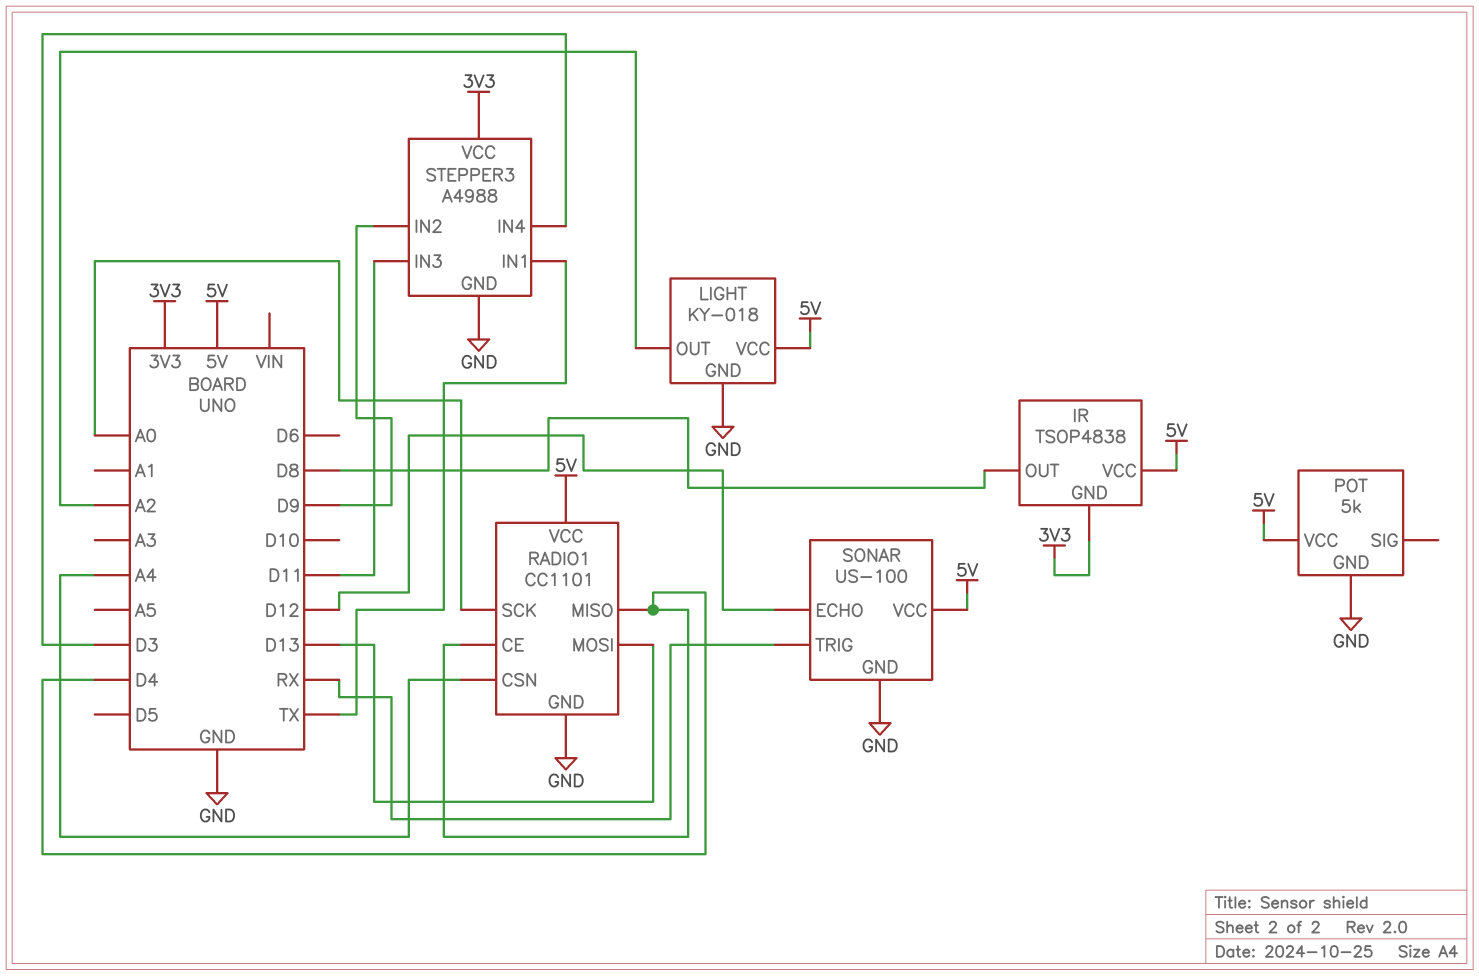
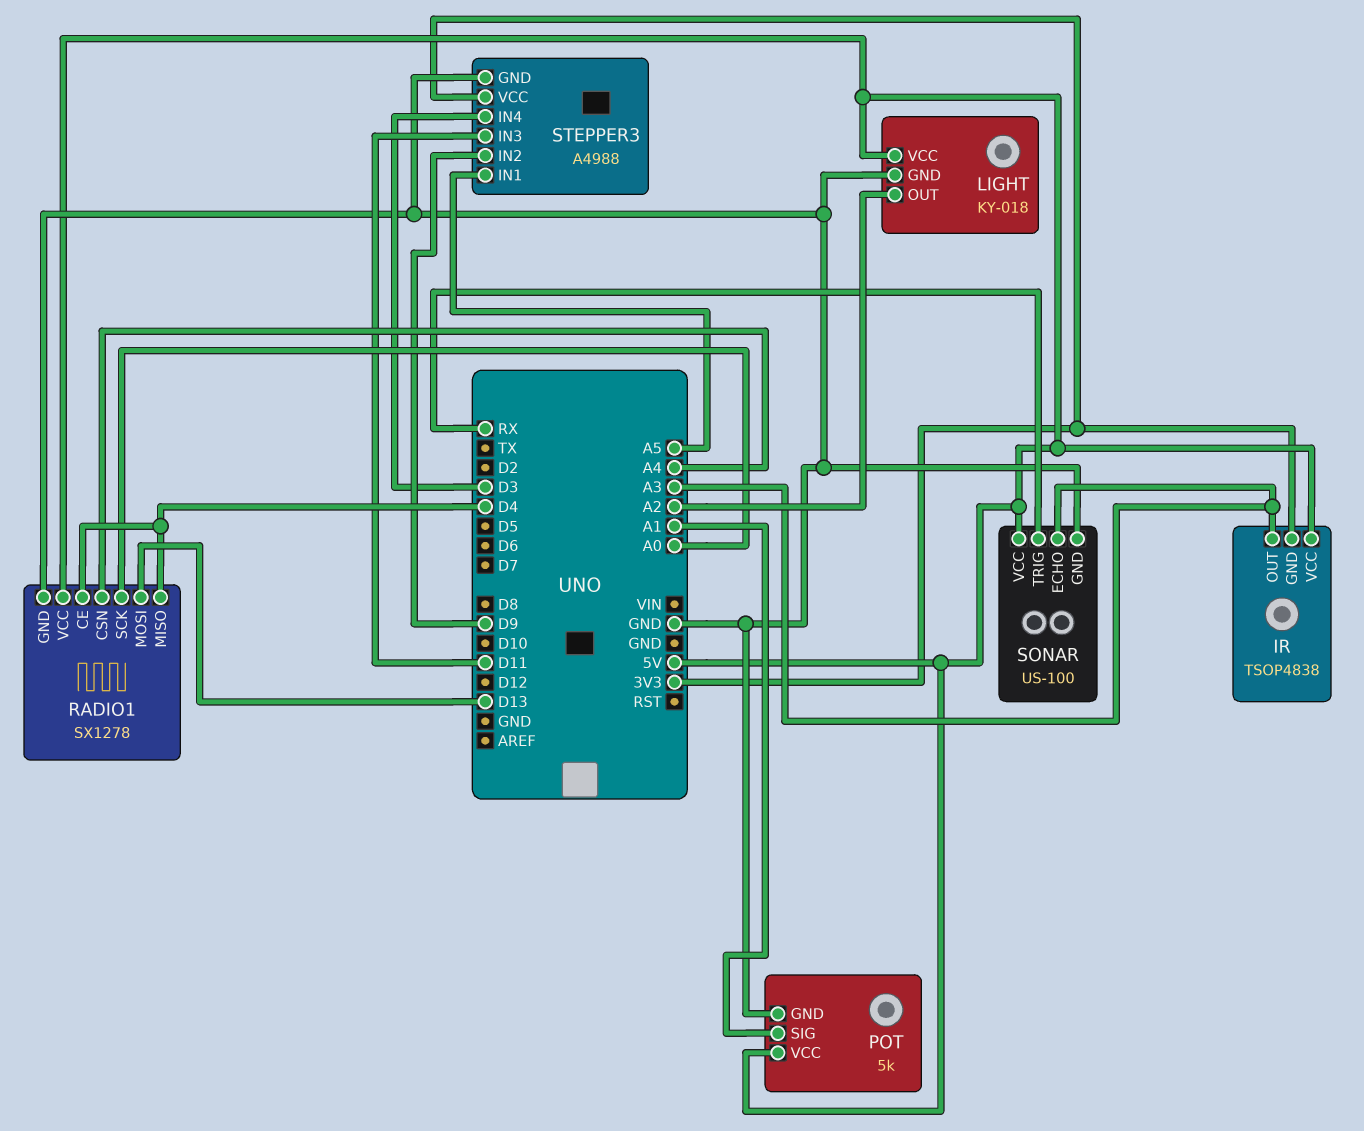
IR pin OUT: D8 -> A3
POT pin SIG: none -> A1
RADIO1: CC1101 -> SX1278
SONAR pin ECHO: D12 -> A3
STEPPER3 pin IN1: TX -> A5

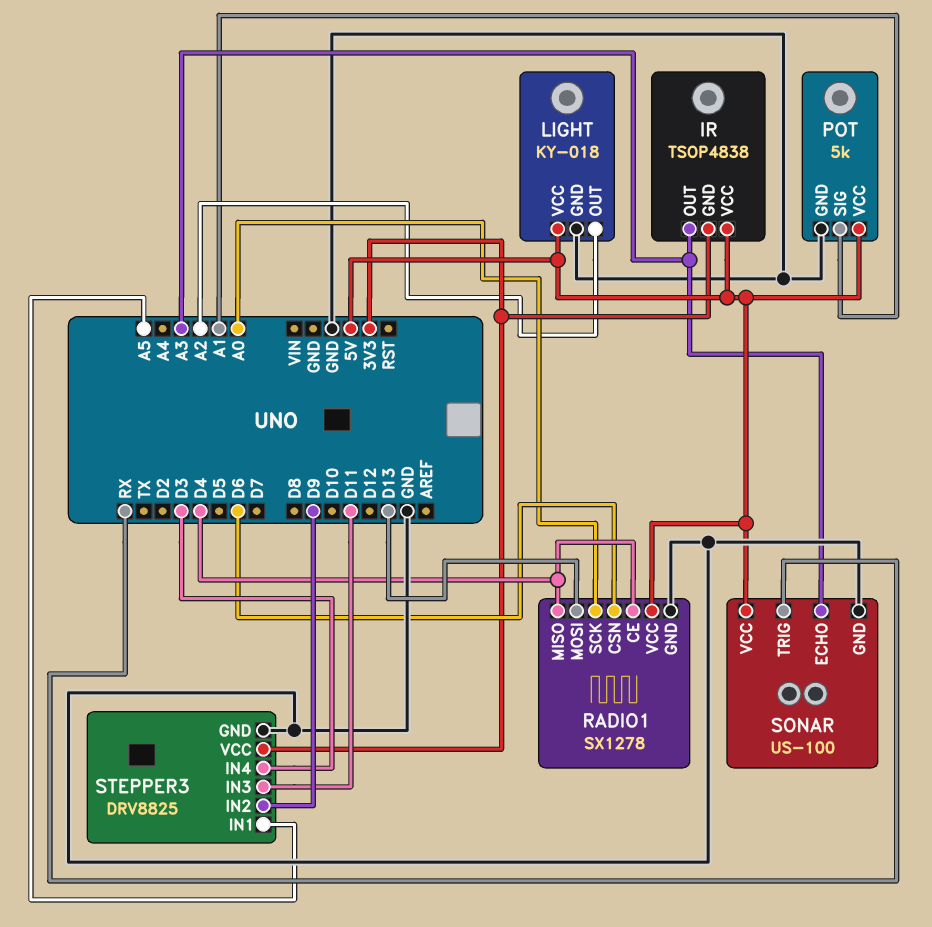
RADIO1 pin CSN: A4 -> D6
STEPPER3: A4988 -> DRV8825

